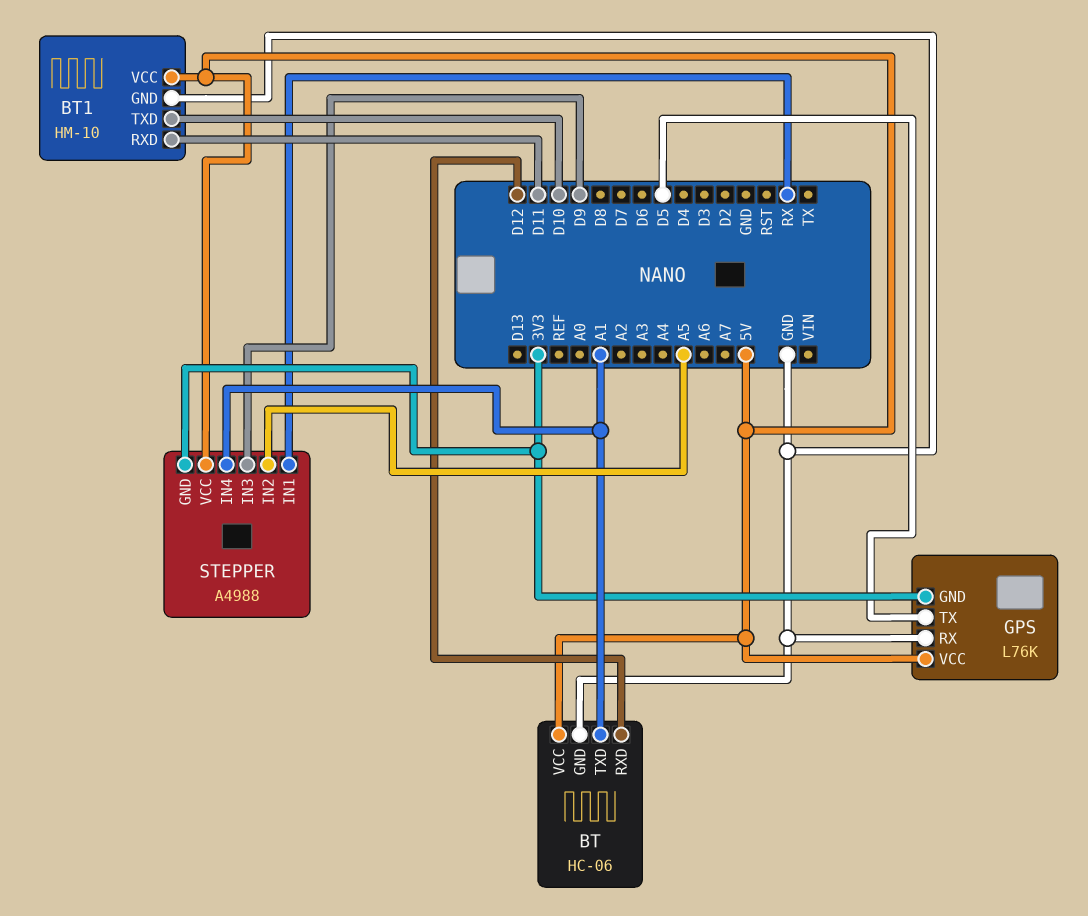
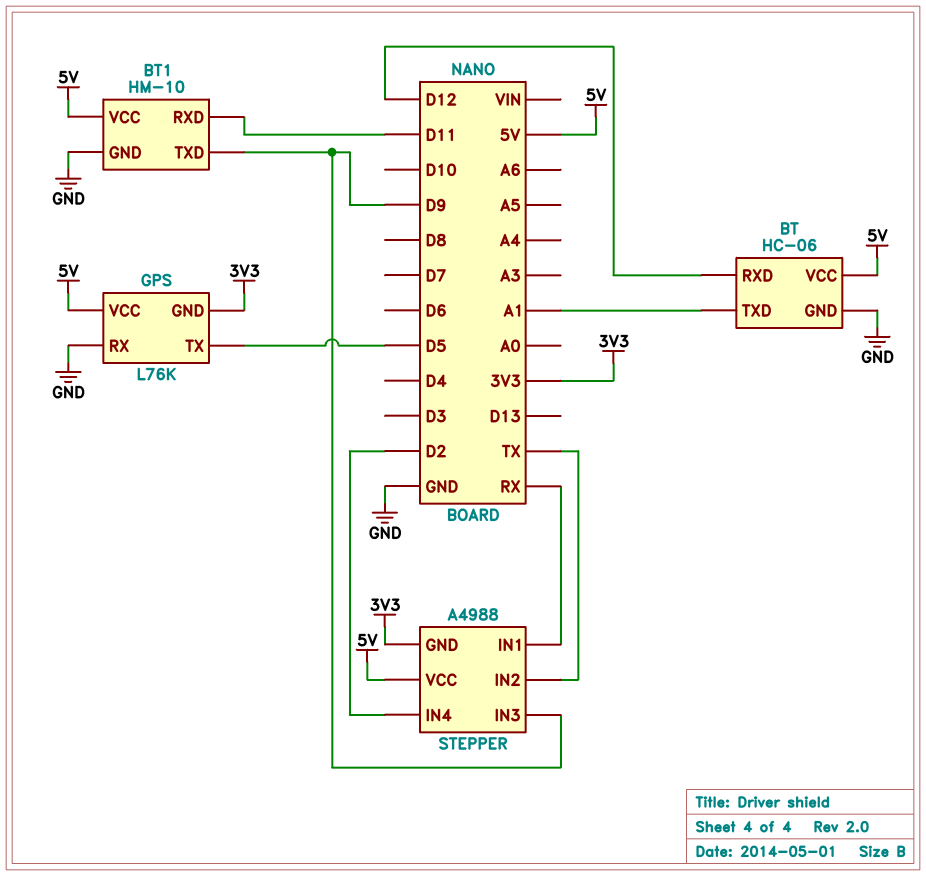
BT1 pin TXD: D10 -> D9
STEPPER pin IN2: A5 -> TX
STEPPER pin IN4: A1 -> D2

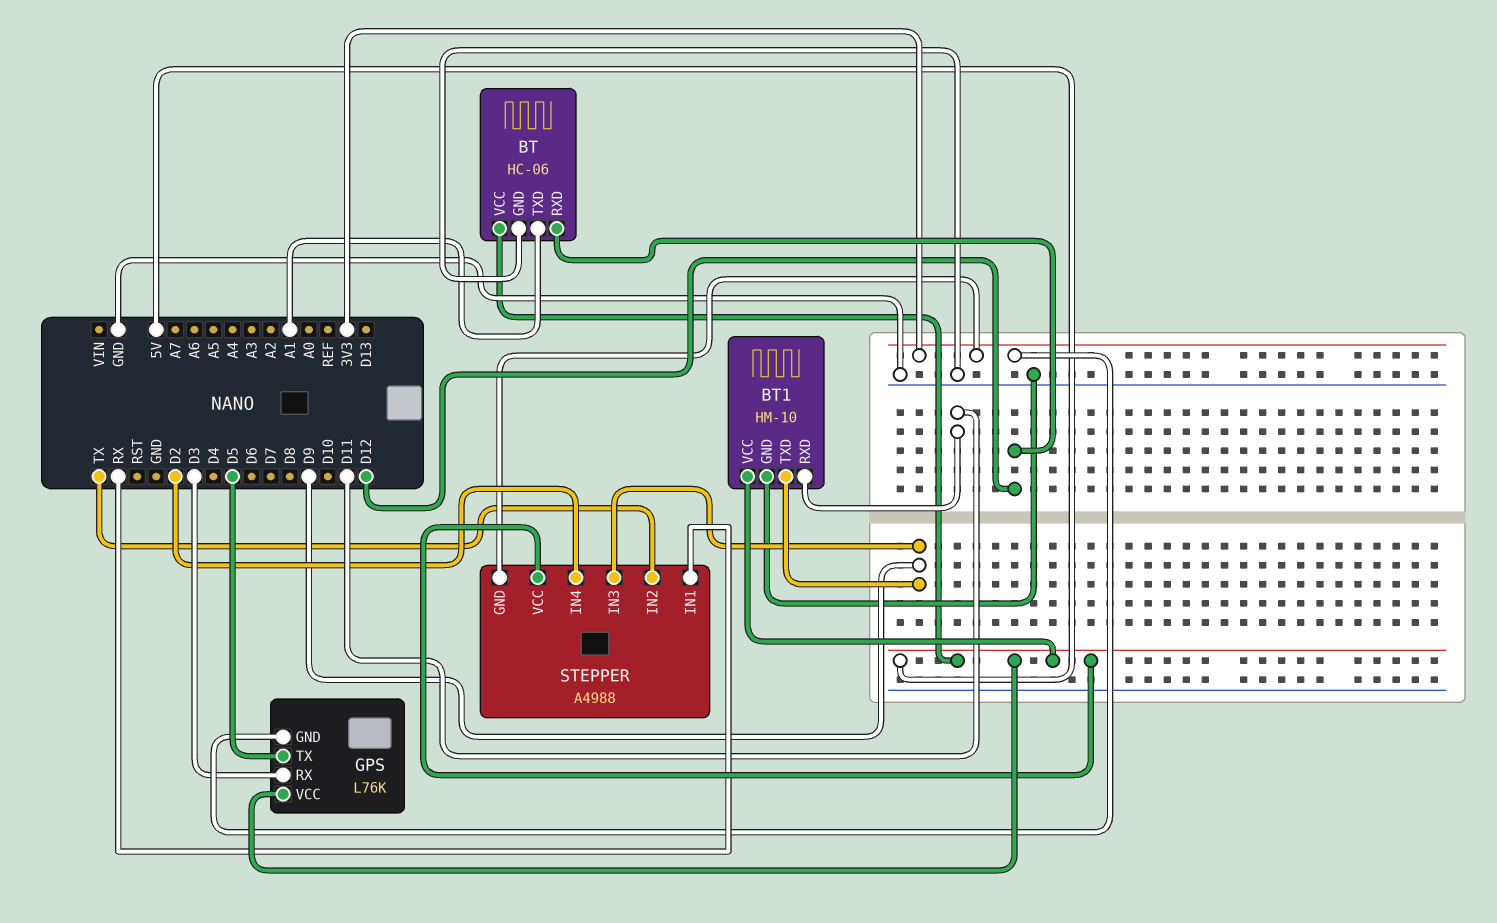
GPS pin RX: GND -> D3

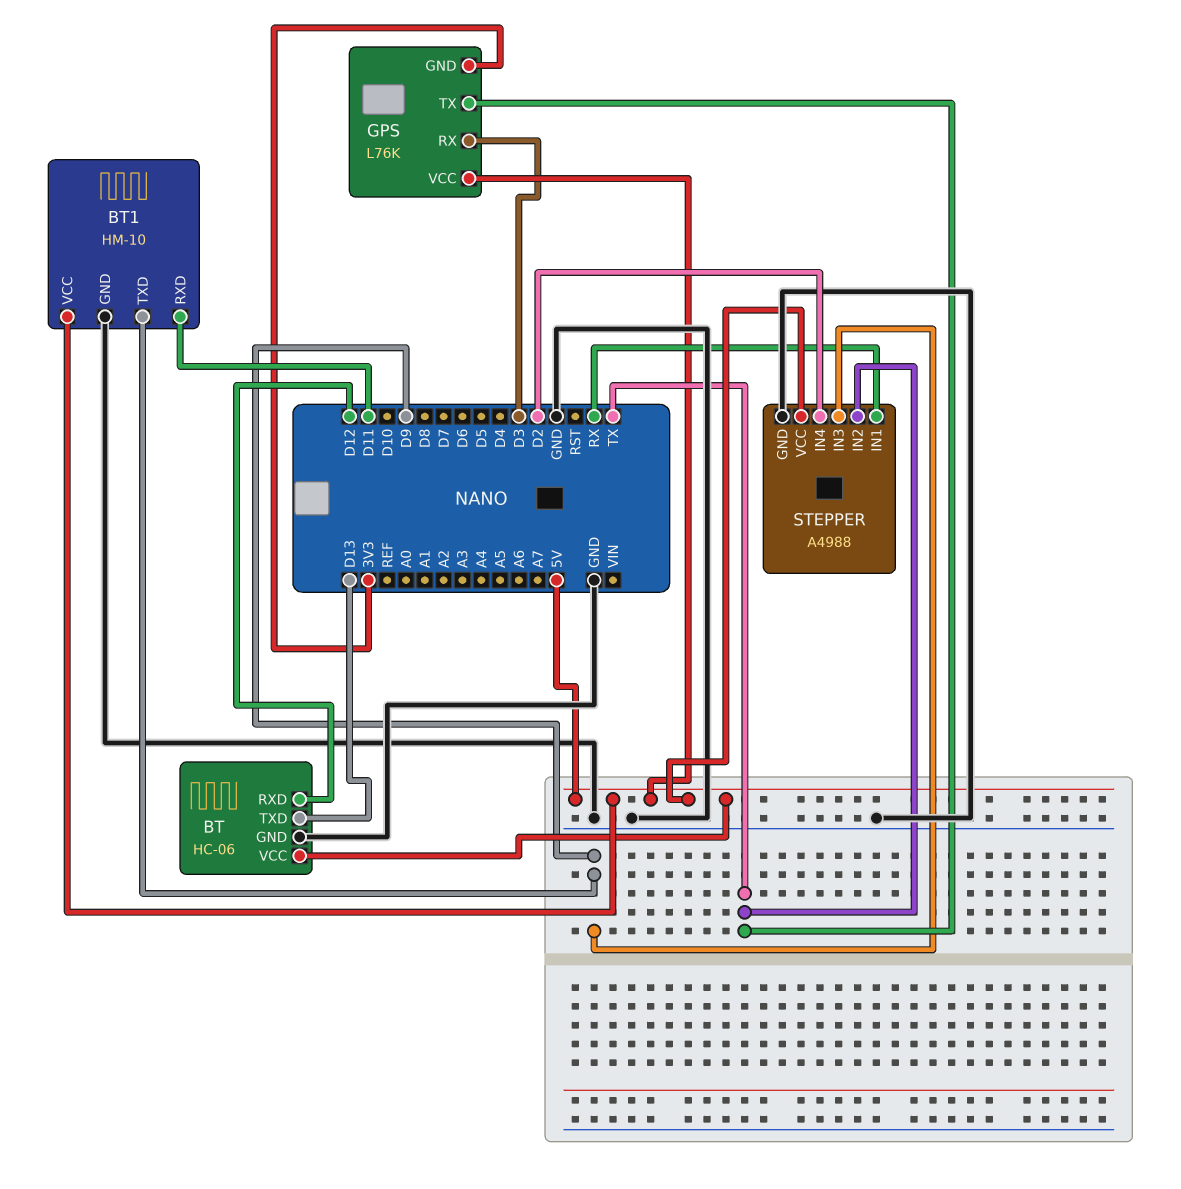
BT pin TXD: A1 -> D13
GPS pin TX: D5 -> TX
STEPPER pin GND: 3V3 -> GND

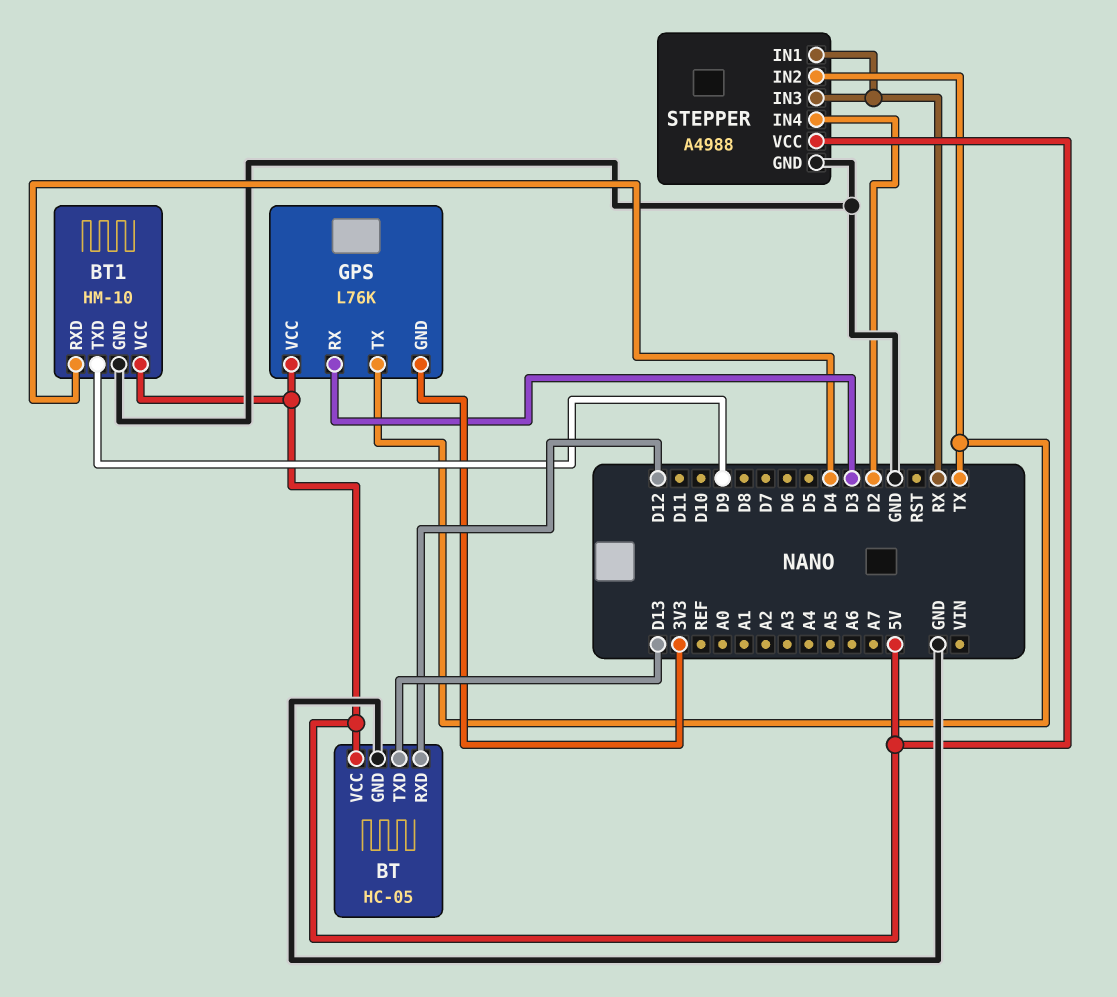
BT: HC-06 -> HC-05
BT1 pin RXD: D11 -> D4
STEPPER pin IN3: D9 -> RX

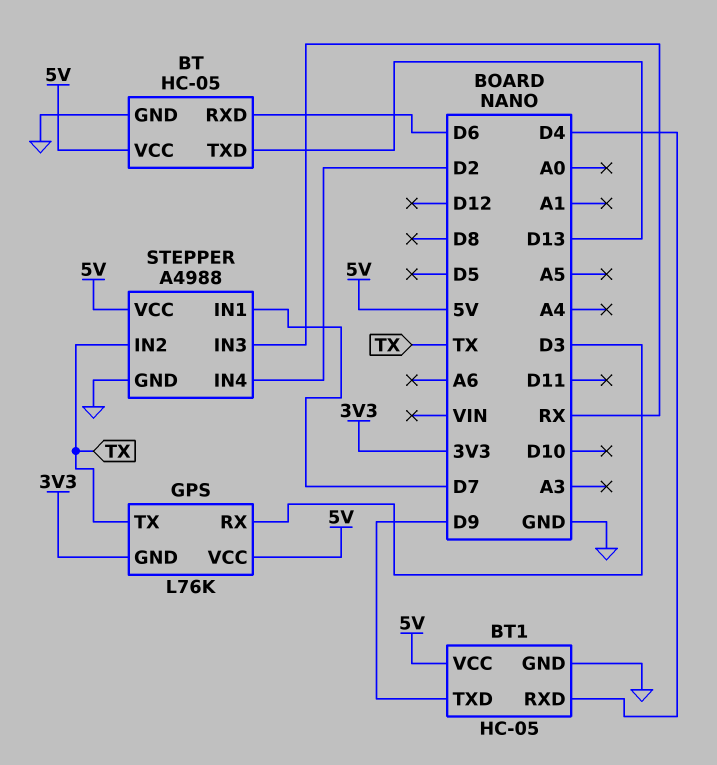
BT pin RXD: D12 -> D6
BT1: HM-10 -> HC-05
STEPPER pin IN1: RX -> D7

